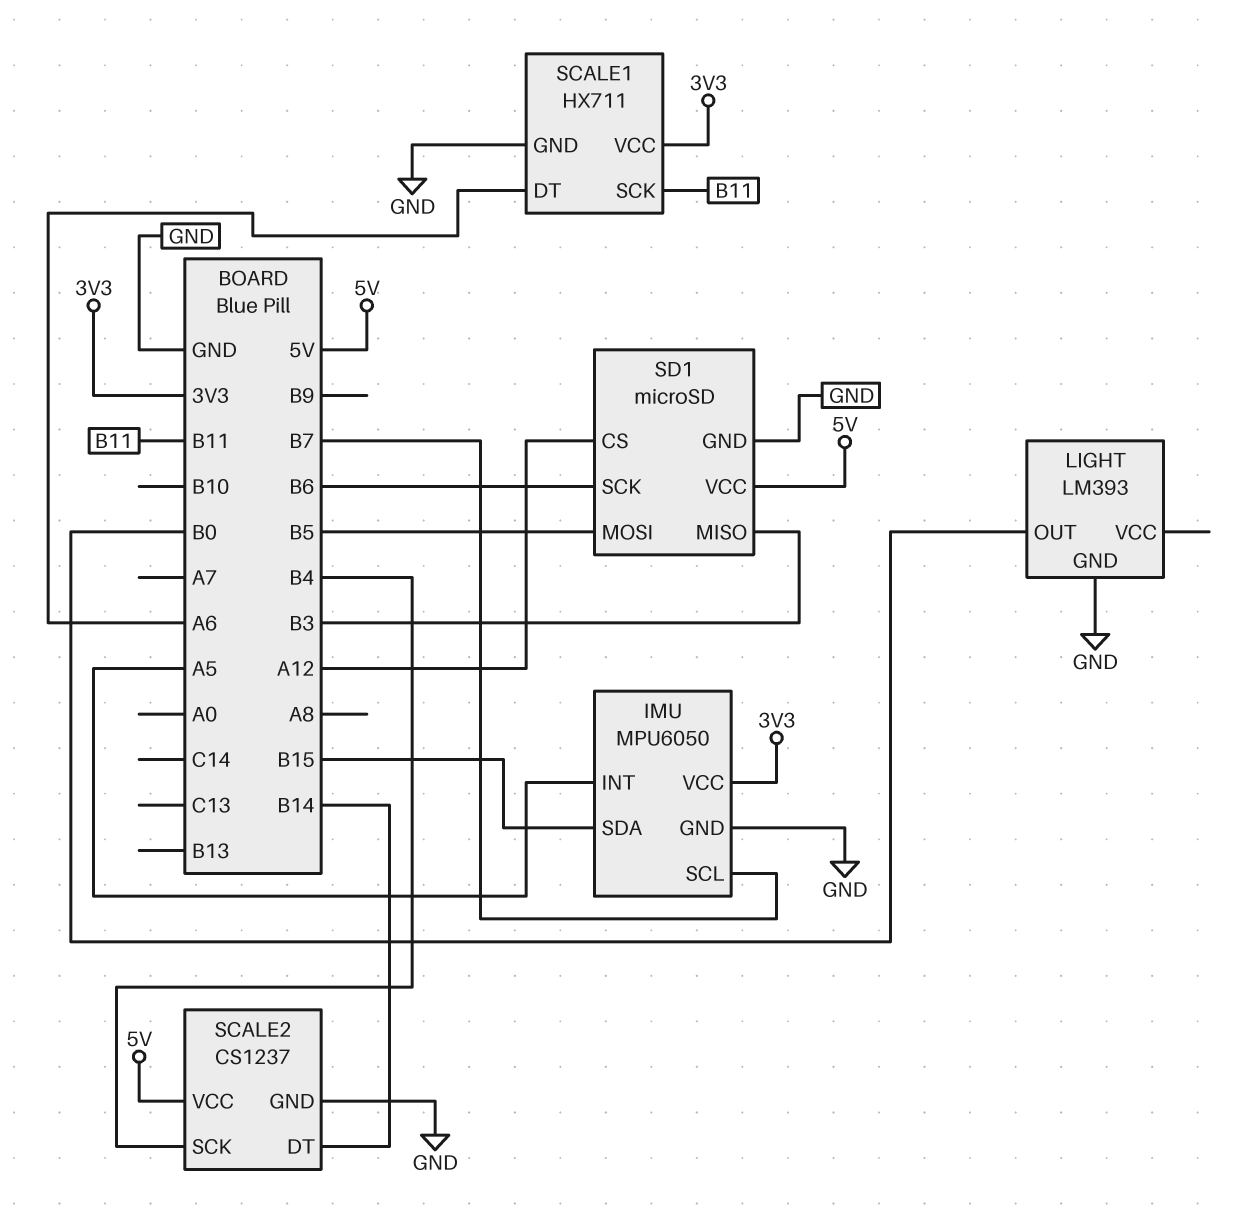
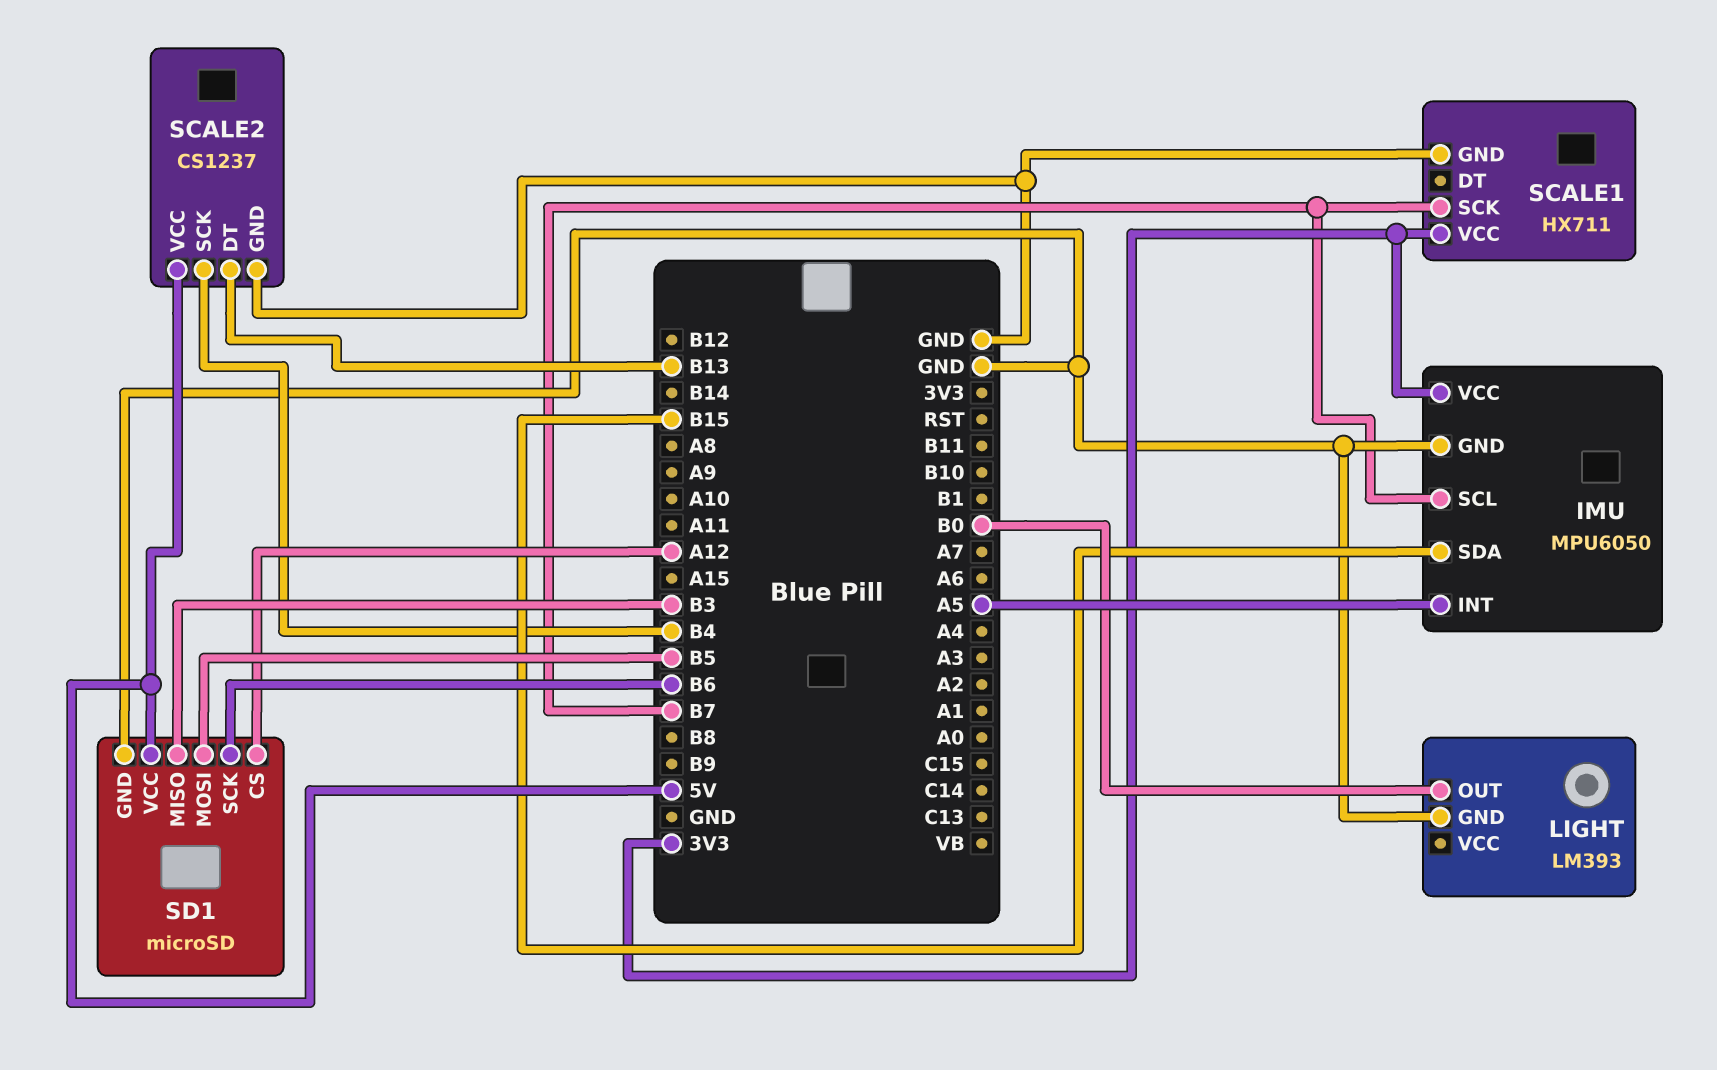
SCALE1 pin DT: A6 -> none
SCALE1 pin SCK: B11 -> B7
SCALE2 pin DT: B14 -> B13

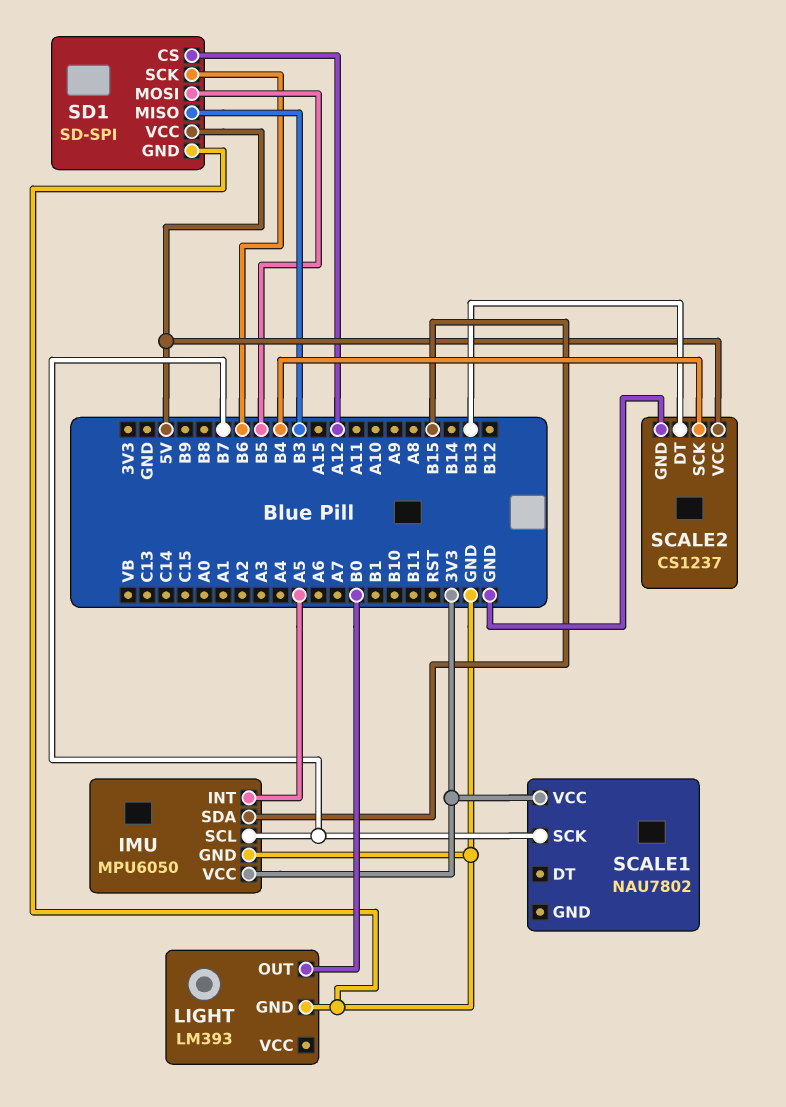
SCALE1: HX711 -> NAU7802
SCALE1 pin GND: GND -> none
SD1: microSD -> SD-SPI

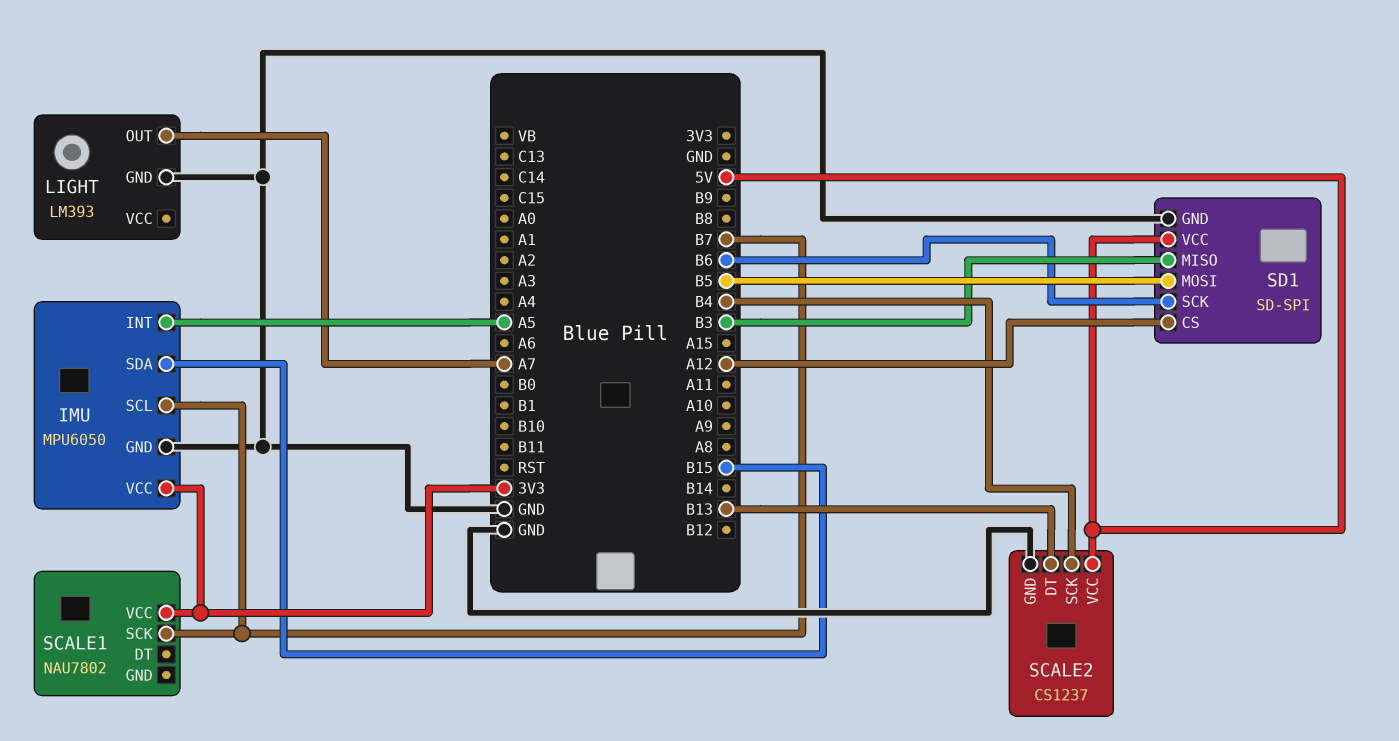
LIGHT pin OUT: B0 -> A7

